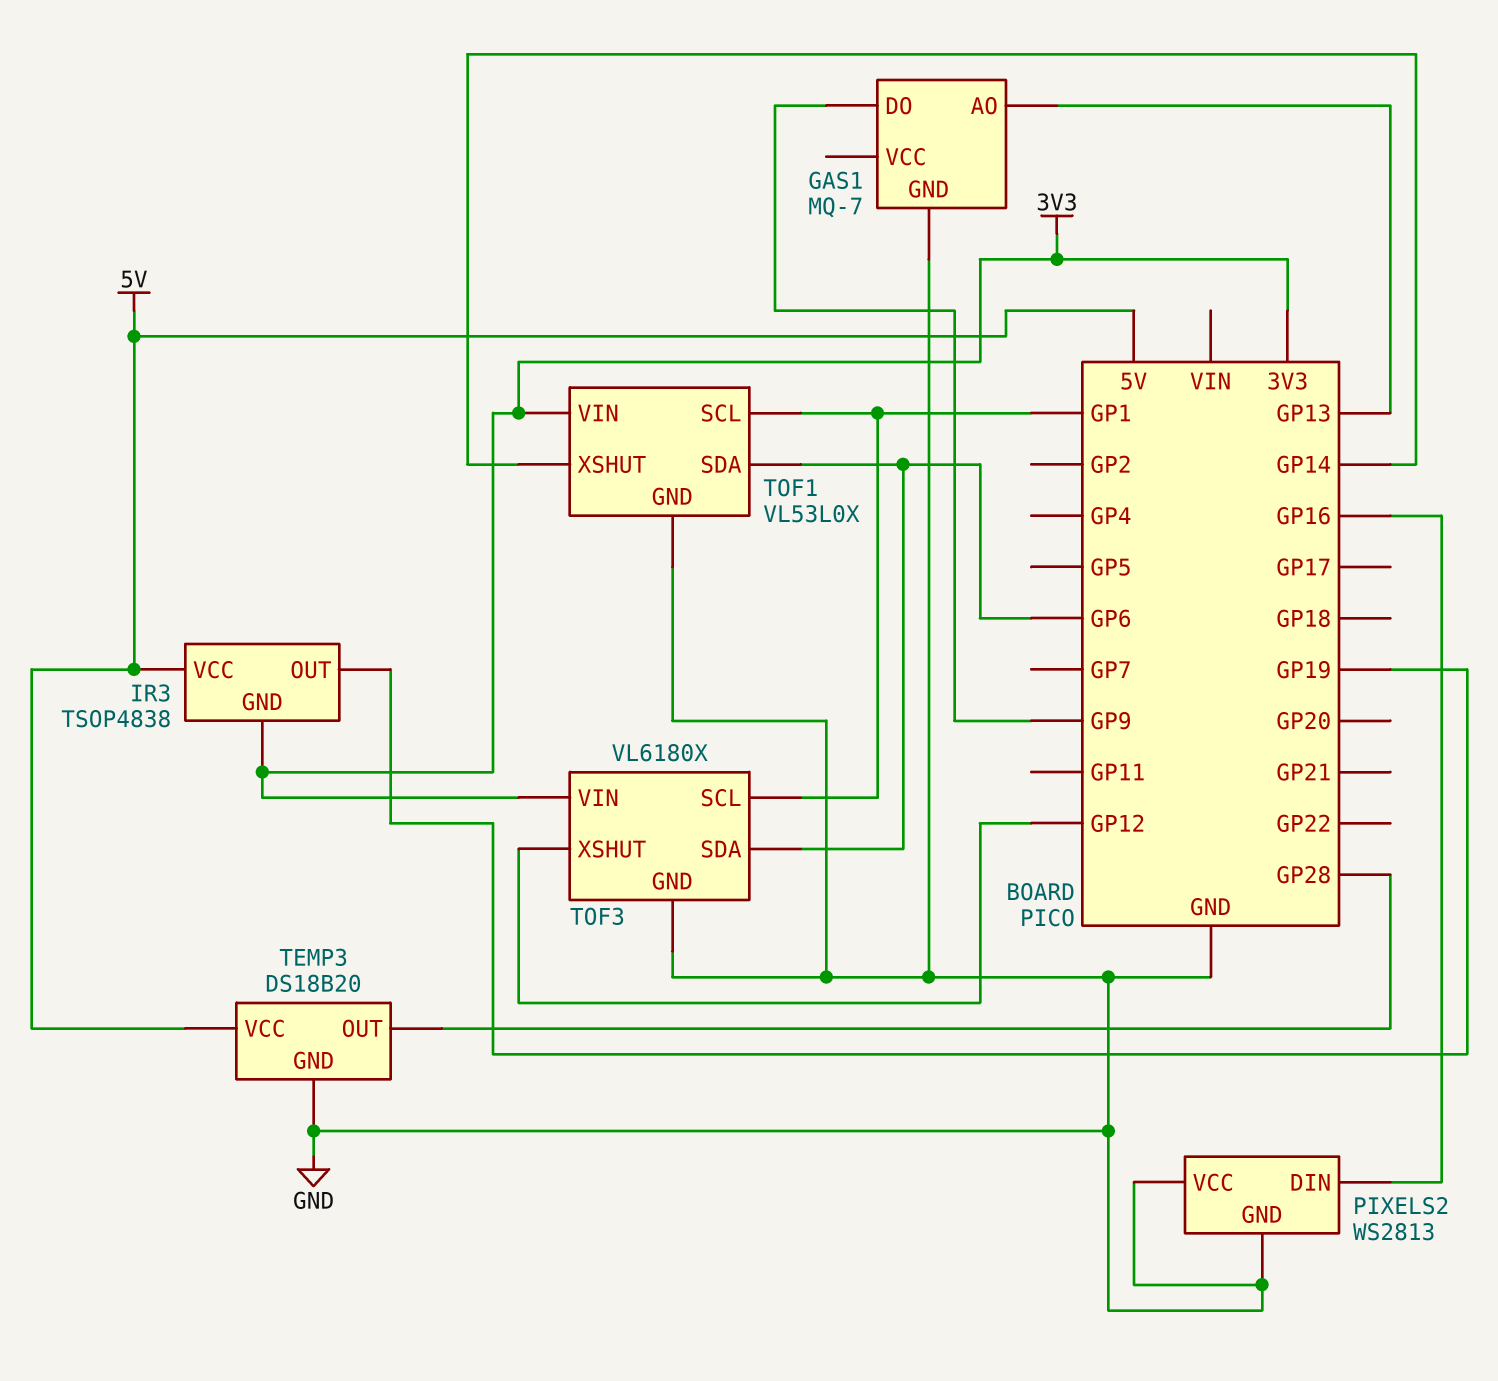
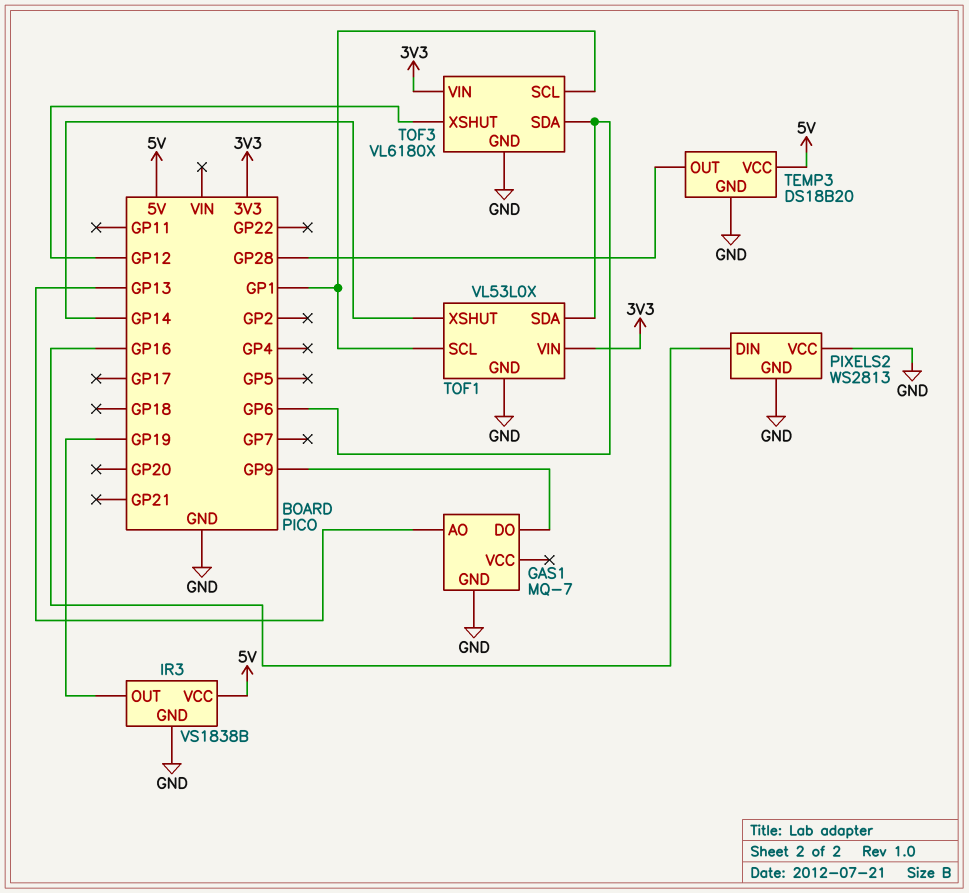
IR3: TSOP4838 -> VS1838B
IR3 pin GND: 3V3 -> GND

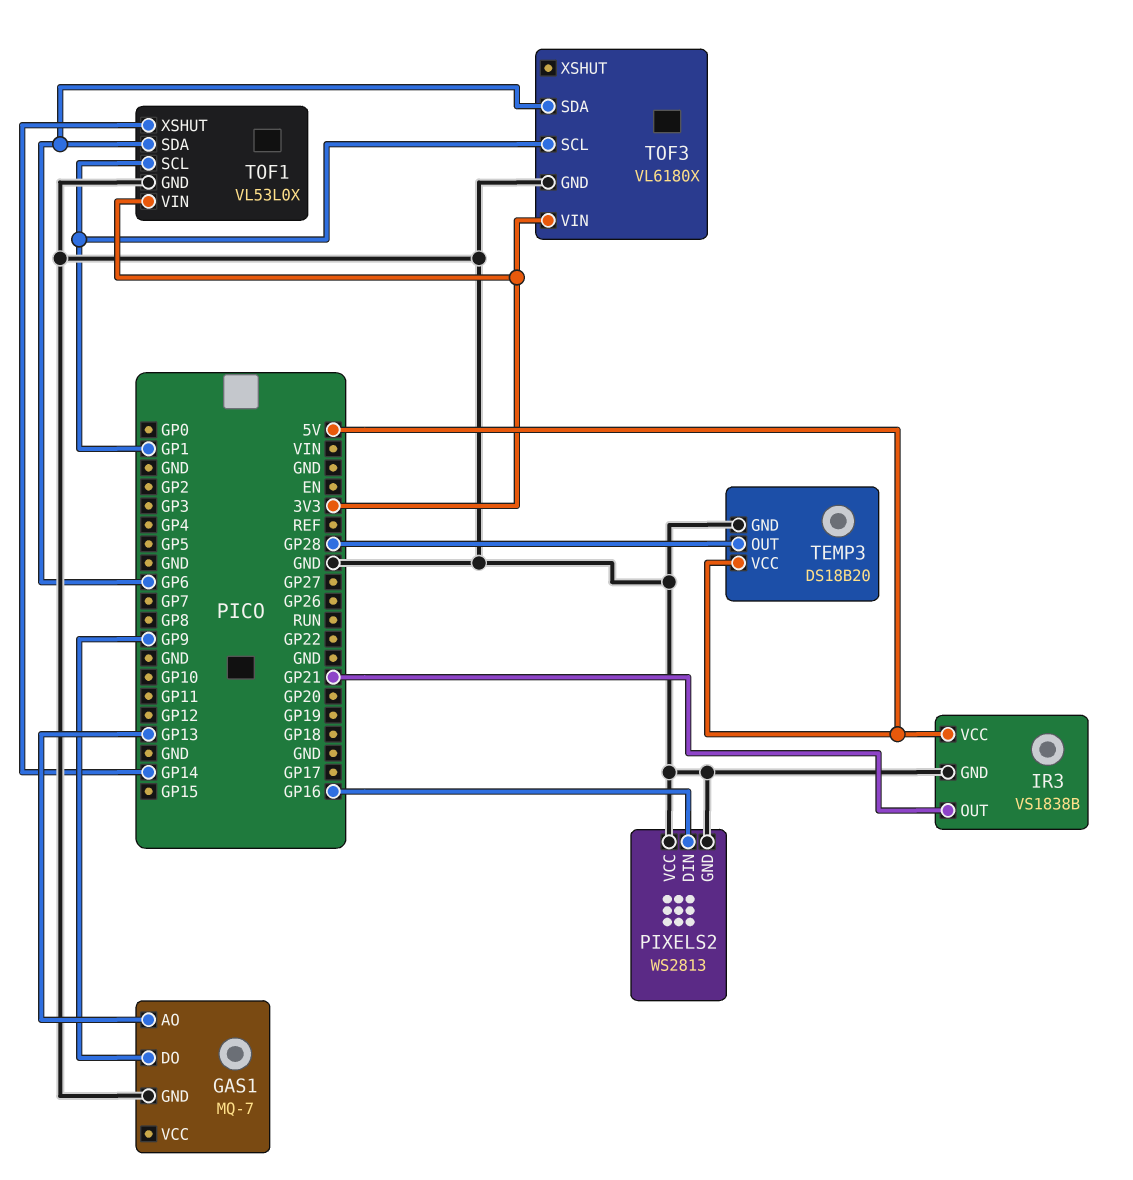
IR3 pin OUT: GP19 -> GP21
TOF3 pin XSHUT: GP12 -> none

